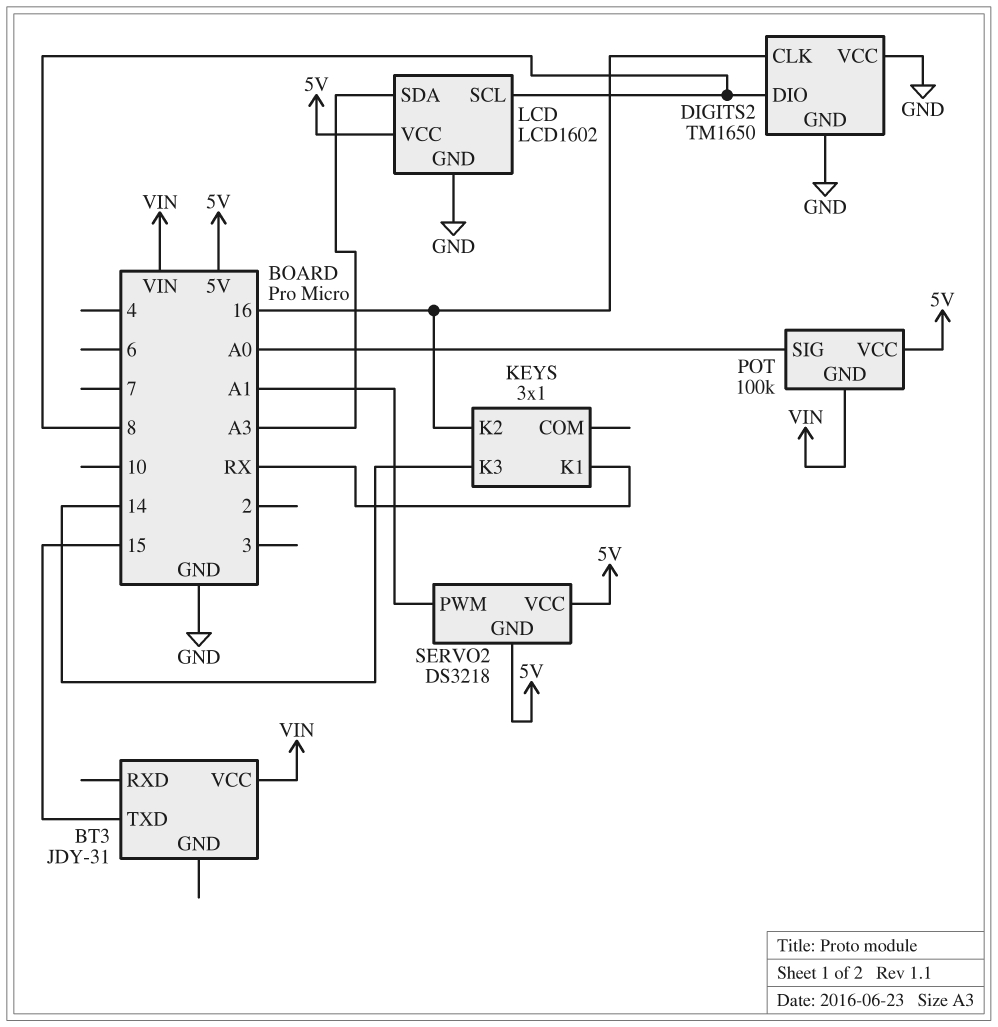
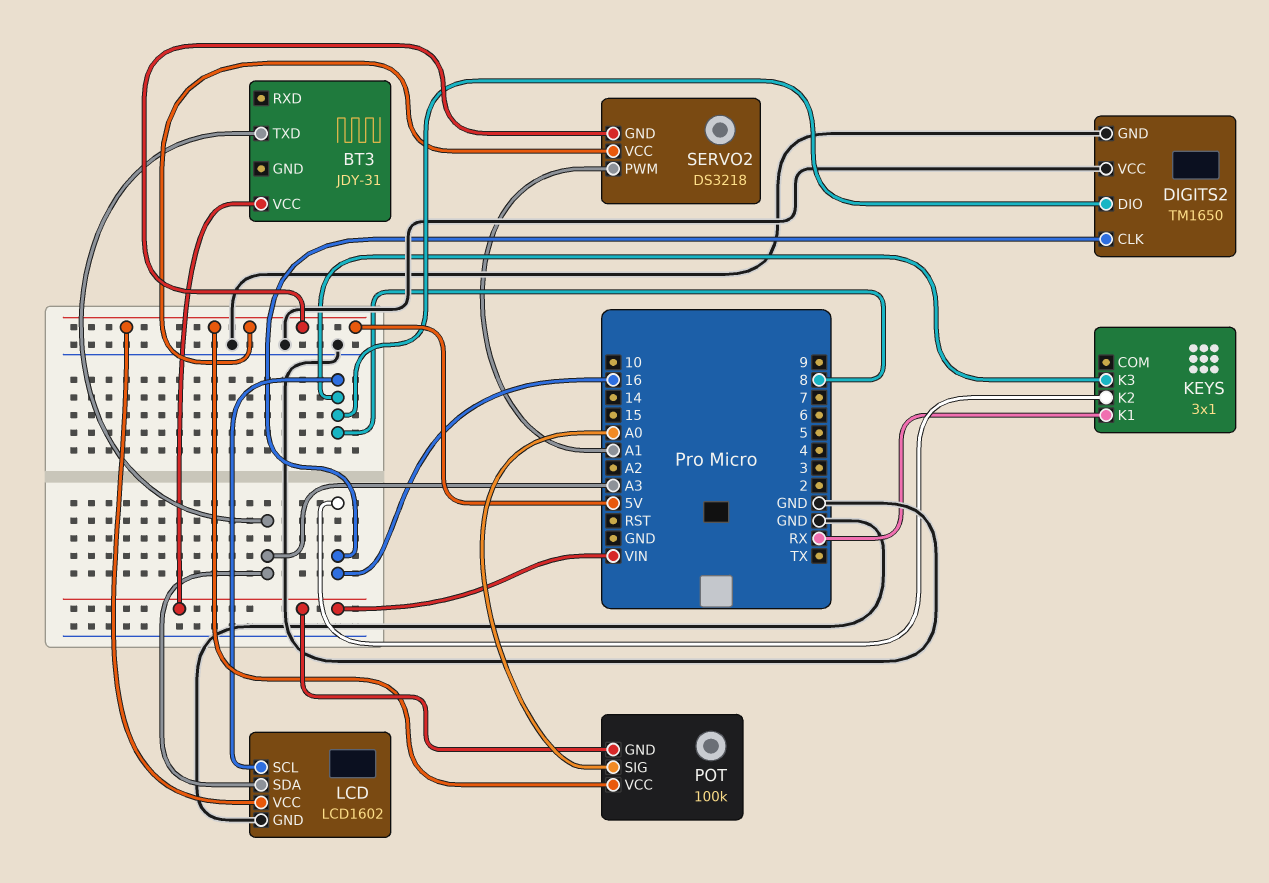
BT3 pin TXD: 15 -> A3
KEYS pin K3: 14 -> 8

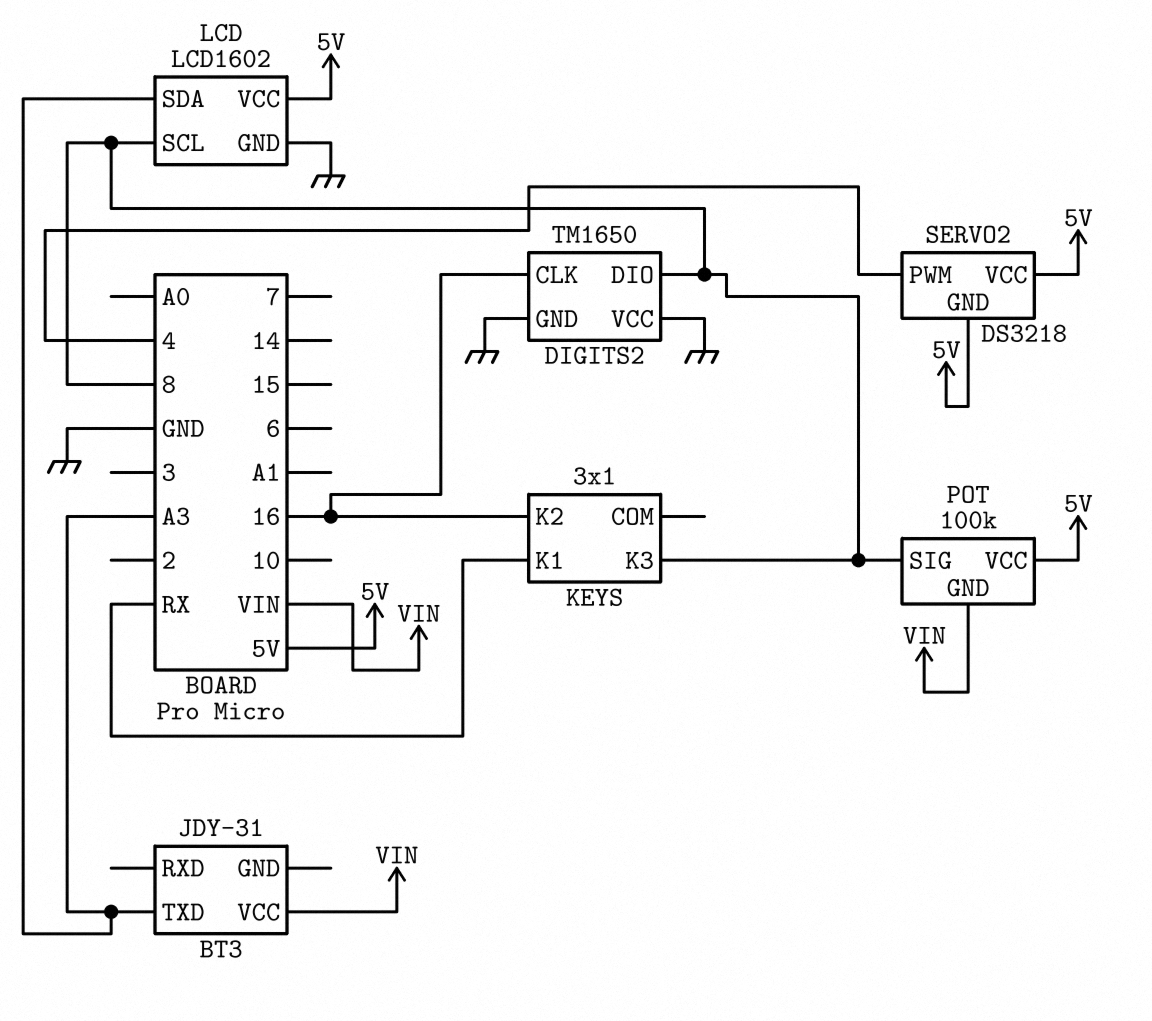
POT pin SIG: A0 -> 8
SERVO2 pin PWM: A1 -> 4

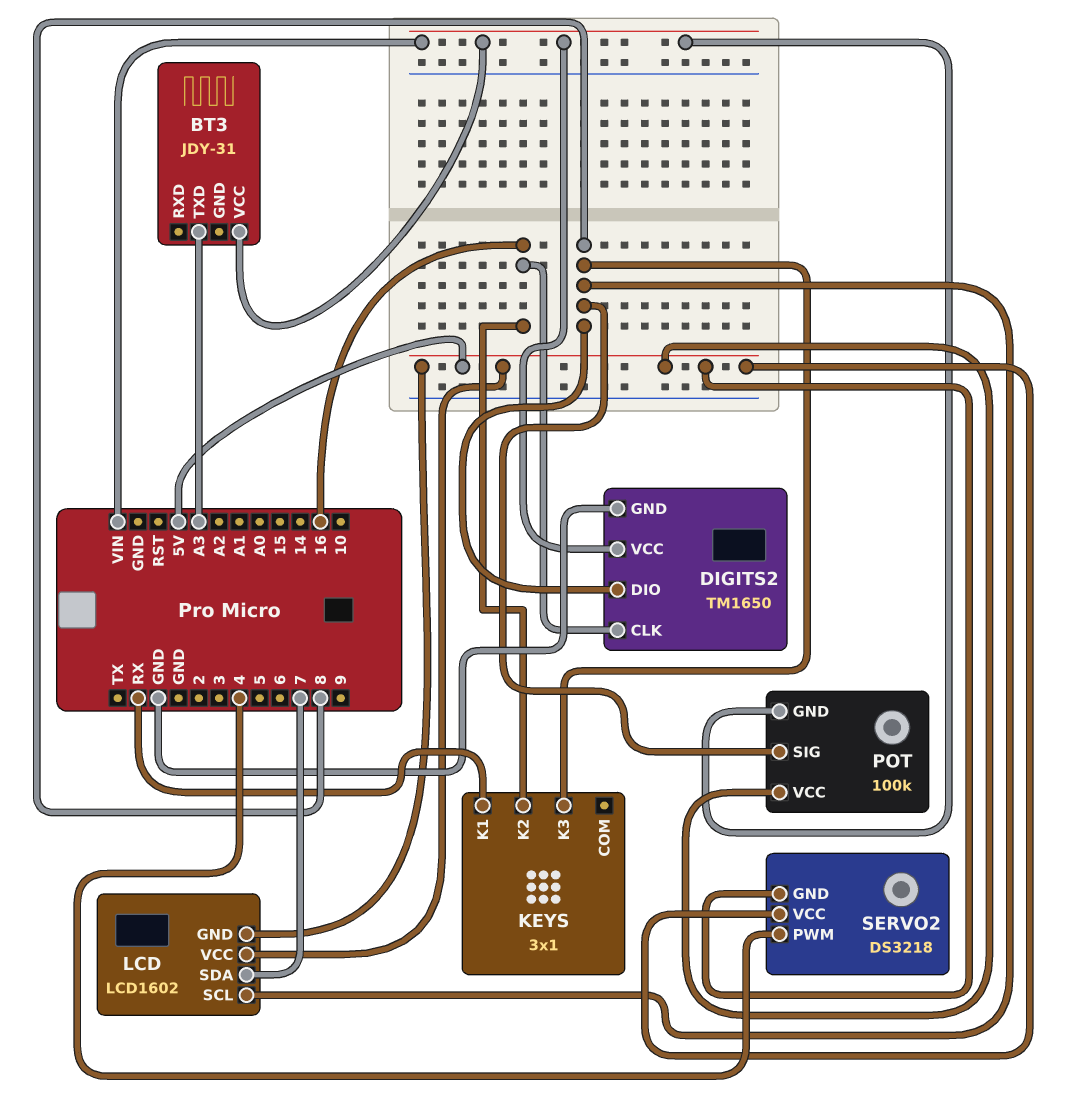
DIGITS2 pin VCC: GND -> VIN
LCD pin GND: GND -> 5V
LCD pin SDA: A3 -> 7

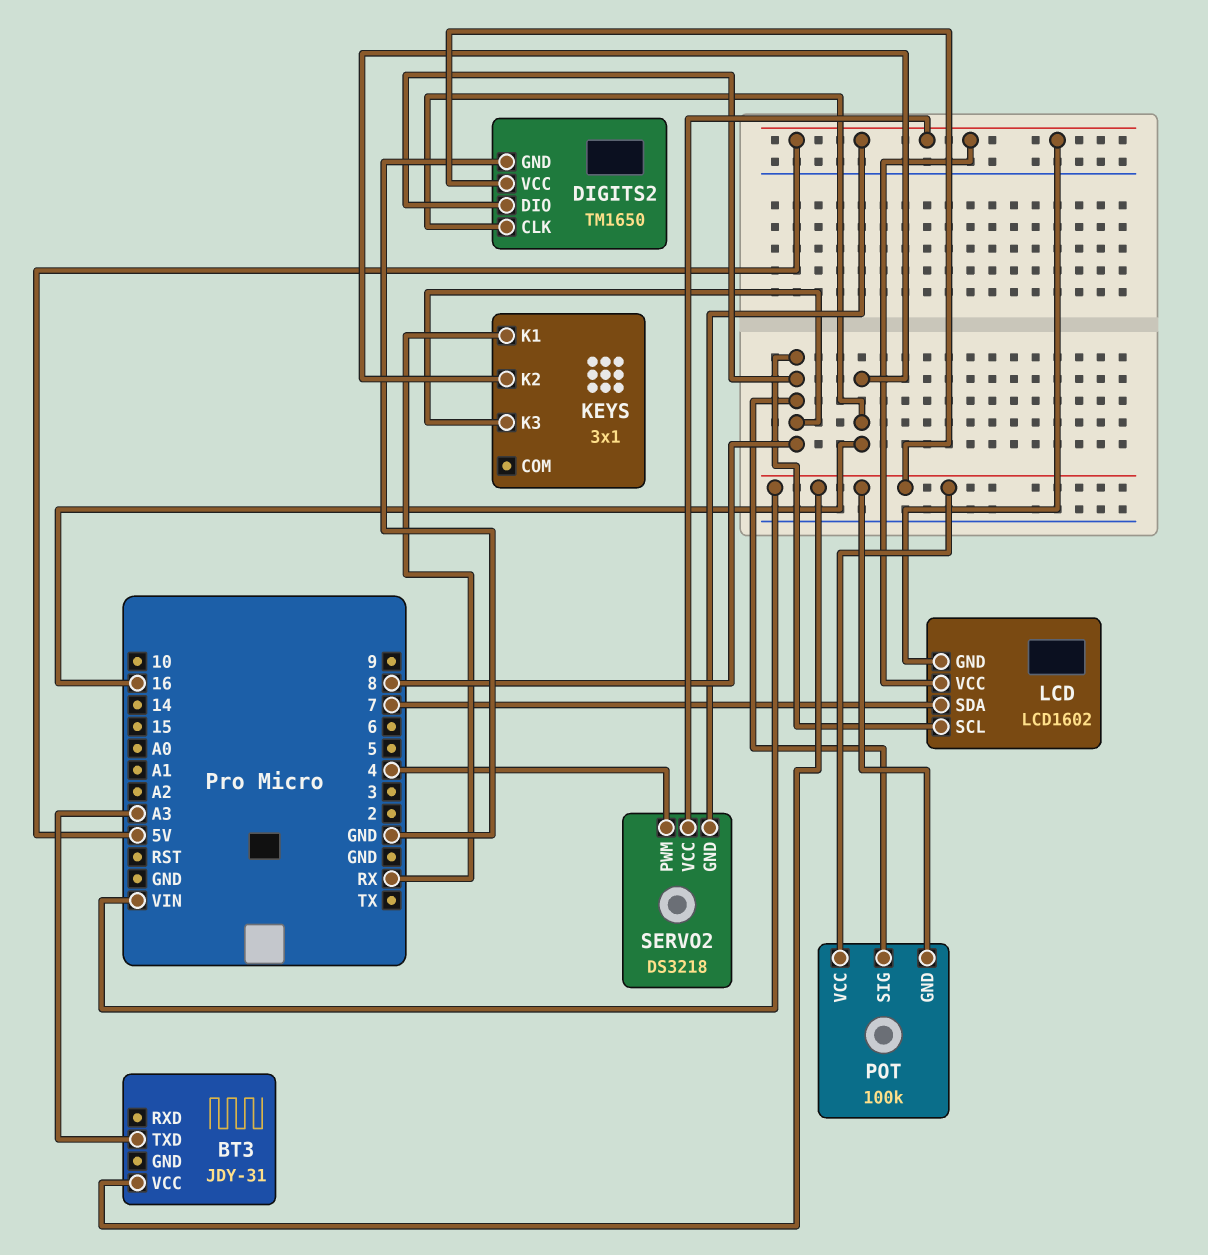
POT pin VCC: 5V -> VIN

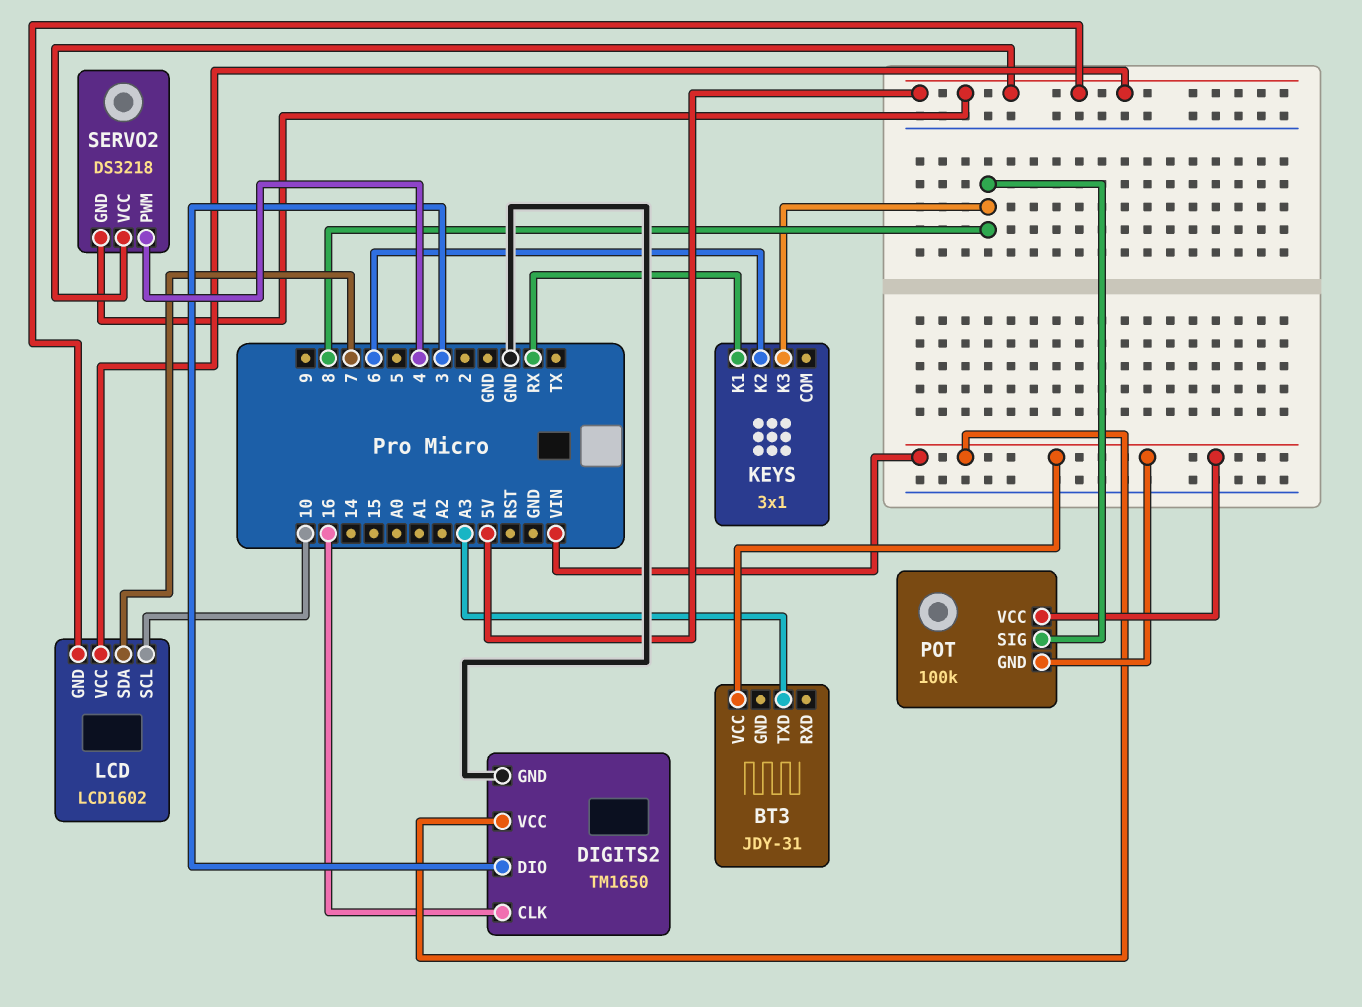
DIGITS2 pin DIO: 8 -> 3
KEYS pin K2: 16 -> 6
LCD pin SCL: 8 -> 10

